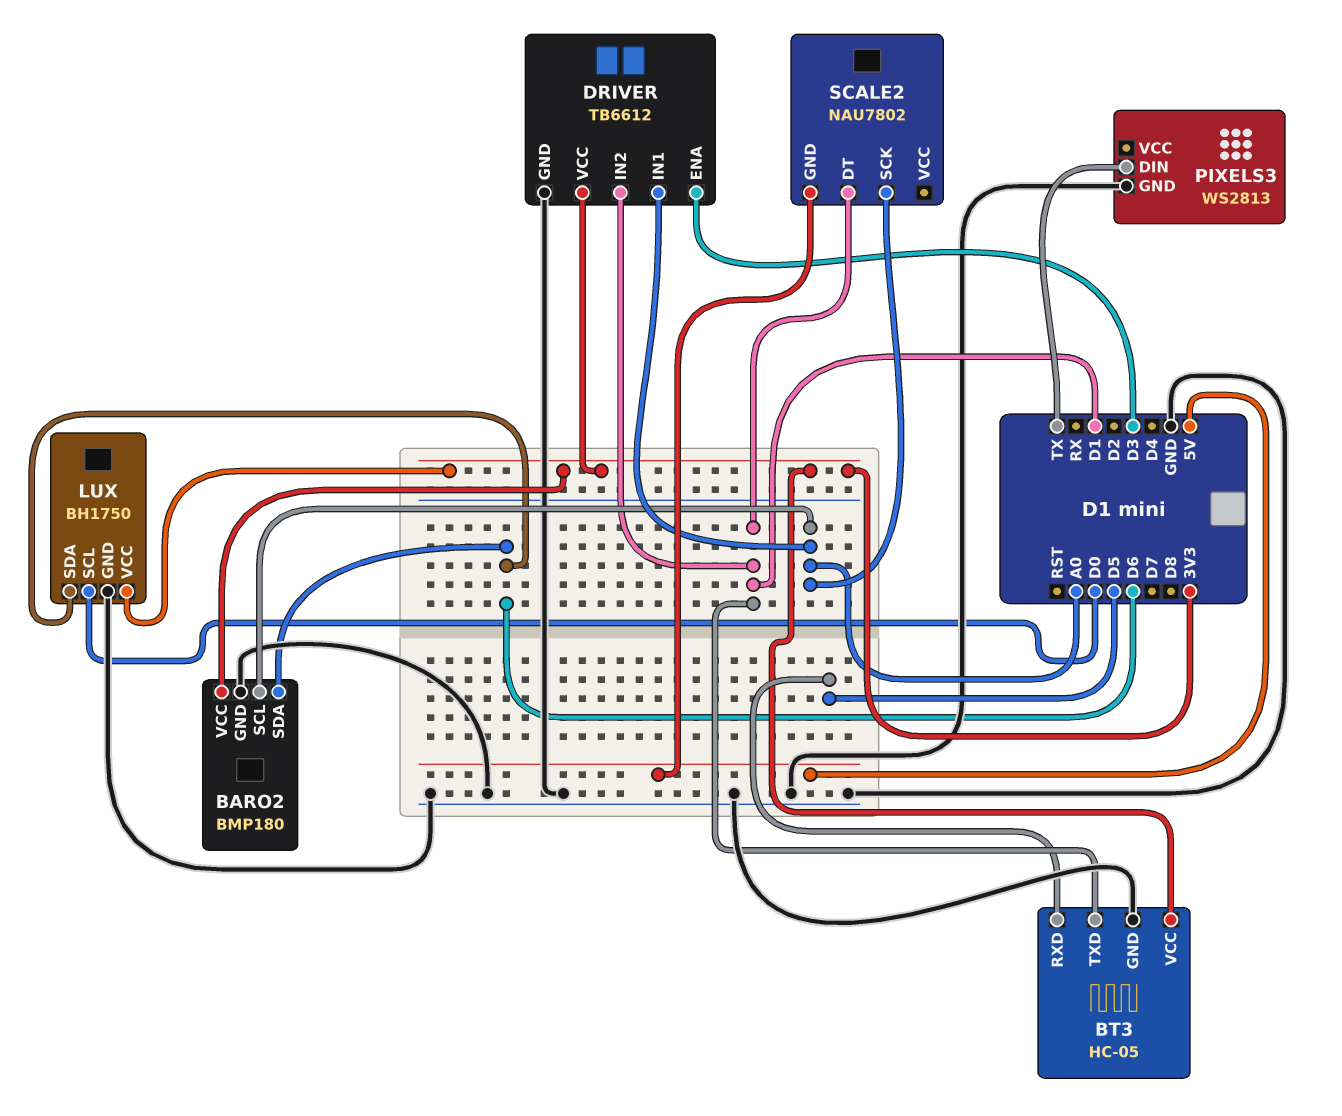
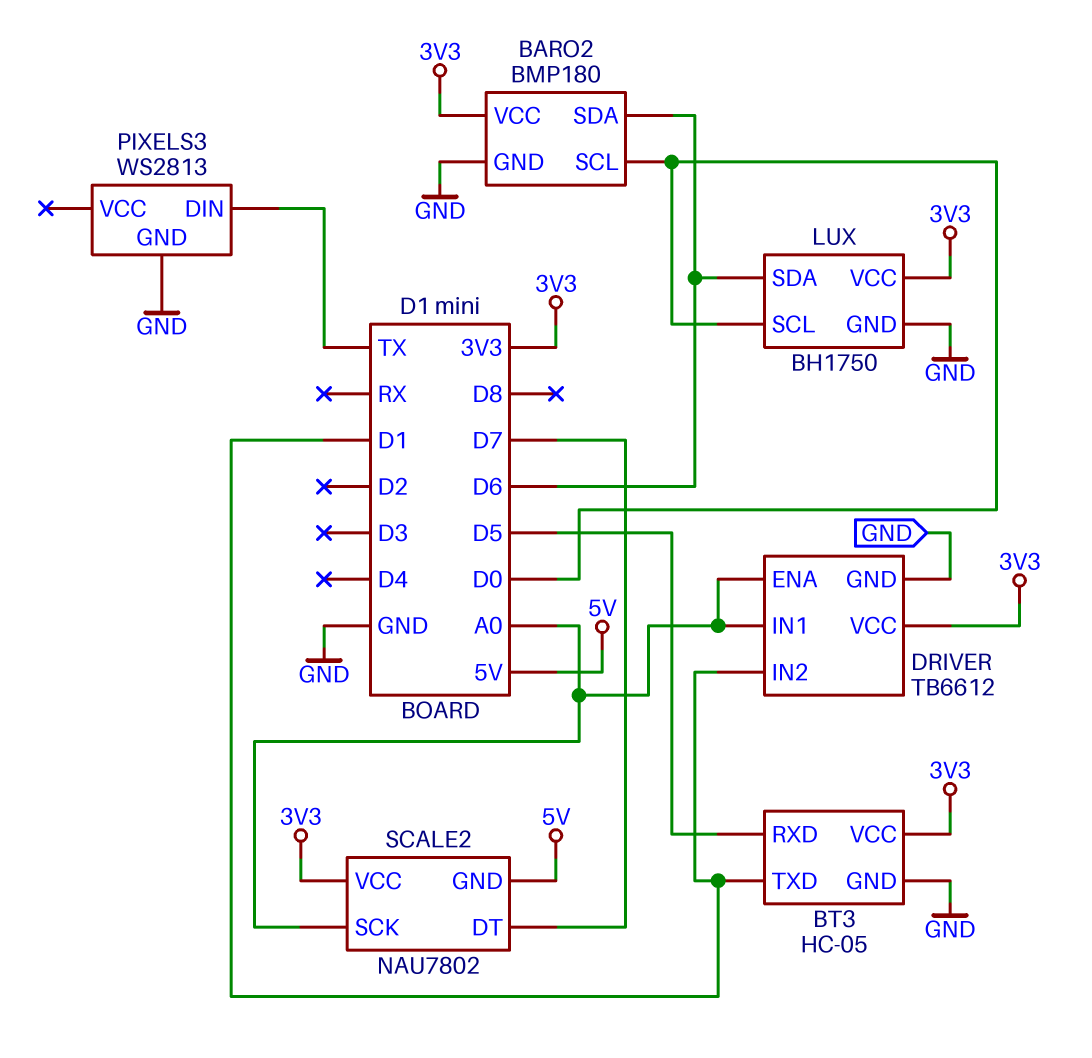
BARO2 pin SCL: A0 -> D0
DRIVER pin ENA: D3 -> A0
SCALE2 pin DT: D1 -> D7
SCALE2 pin VCC: none -> 3V3

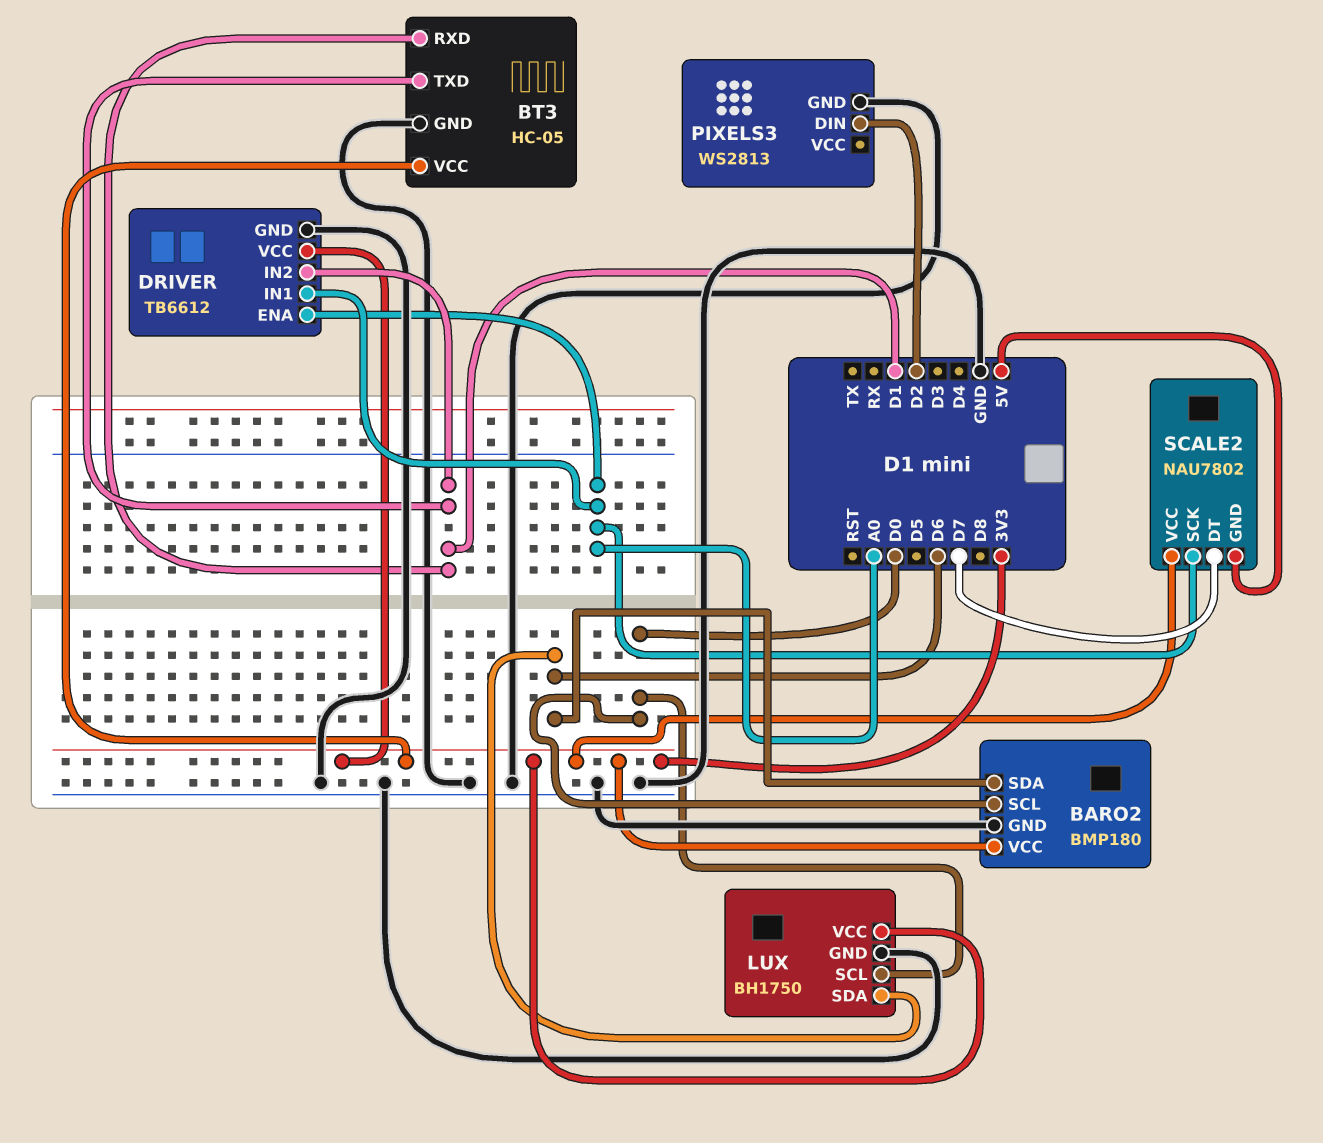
BT3 pin RXD: D5 -> D1
PIXELS3 pin DIN: TX -> D2

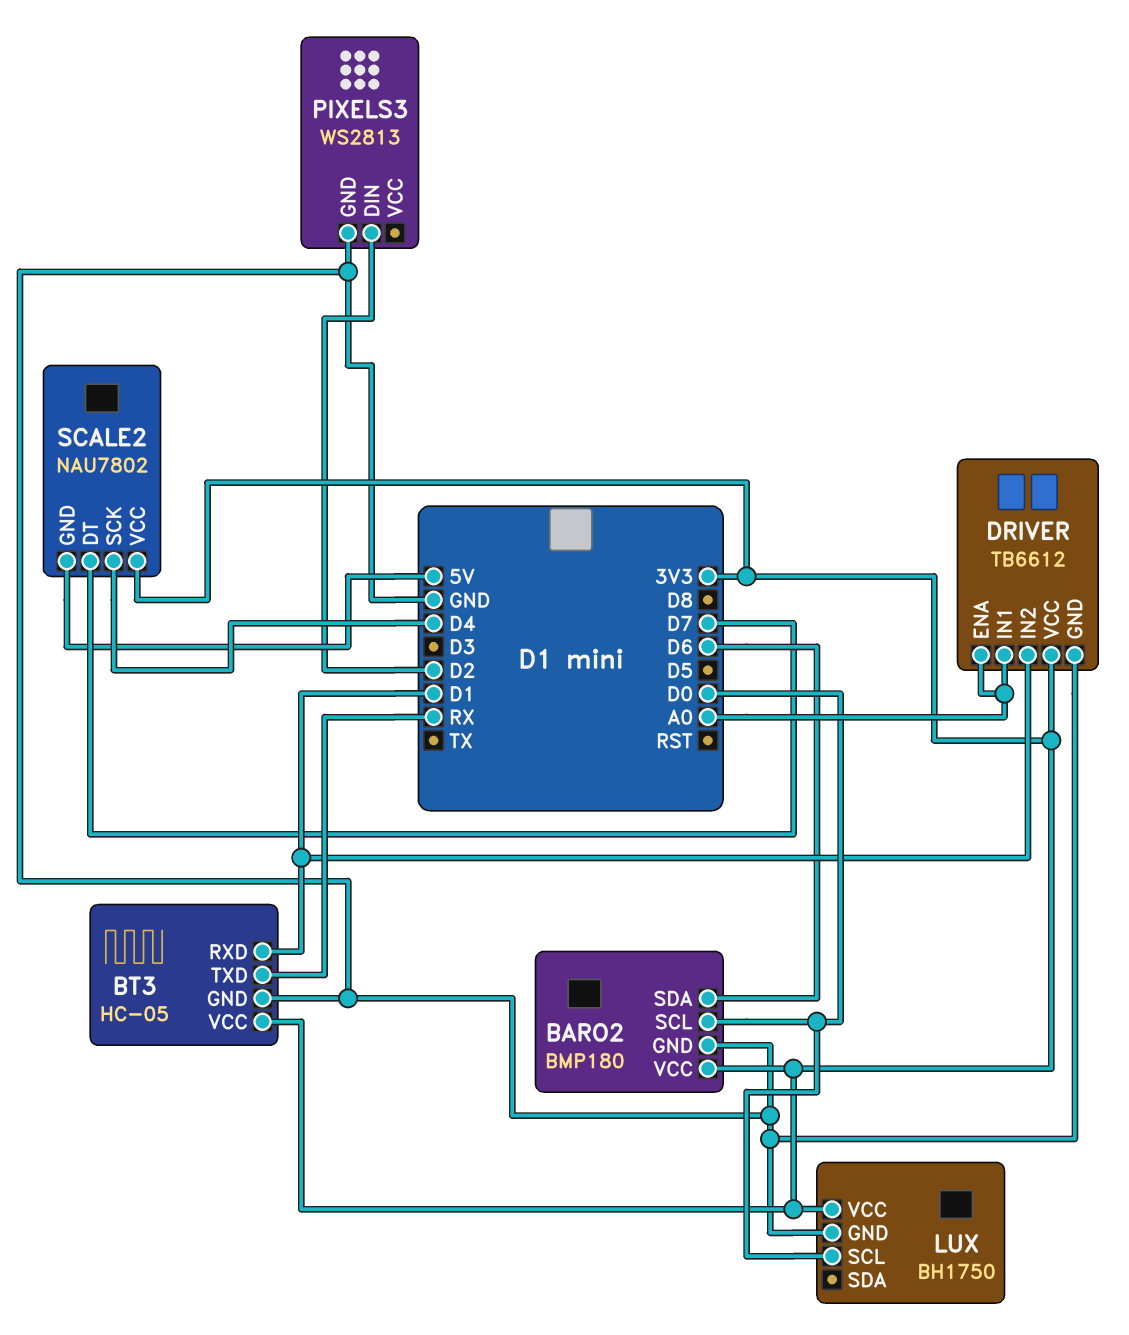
BT3 pin TXD: D1 -> RX
LUX pin SDA: D6 -> none
SCALE2 pin SCK: A0 -> D4

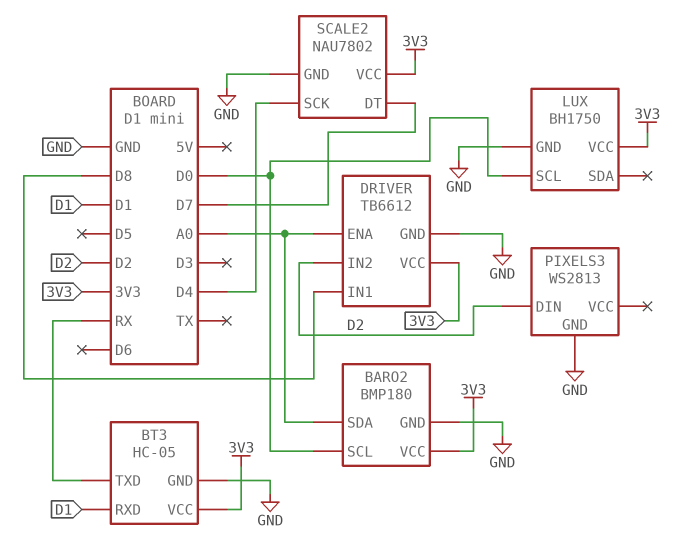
BARO2 pin SDA: D6 -> A0
DRIVER pin IN1: A0 -> D8
DRIVER pin IN2: D1 -> D2
SCALE2 pin GND: 5V -> GND

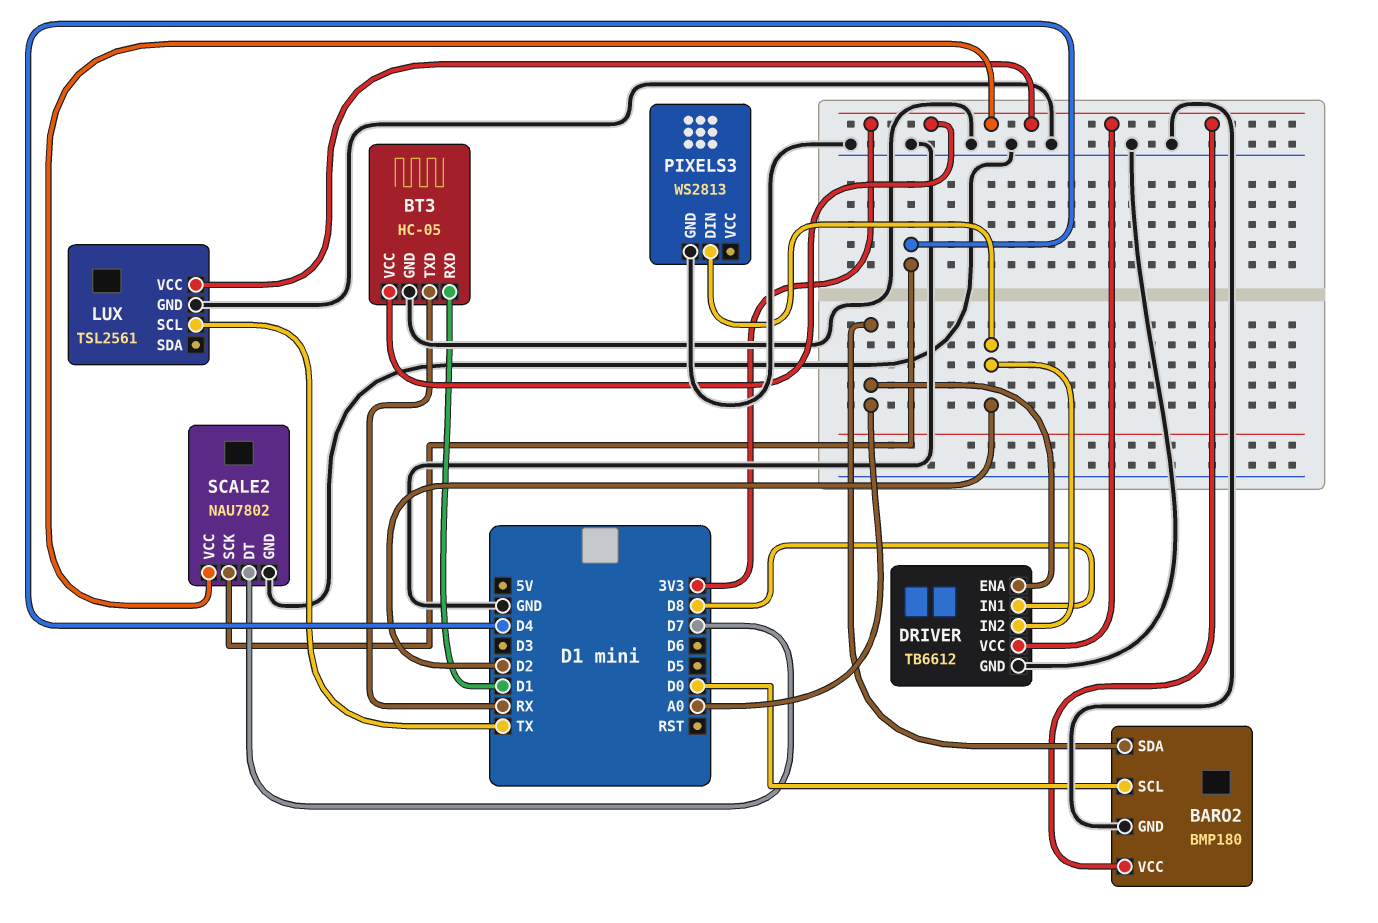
LUX: BH1750 -> TSL2561
LUX pin SCL: D0 -> TX

